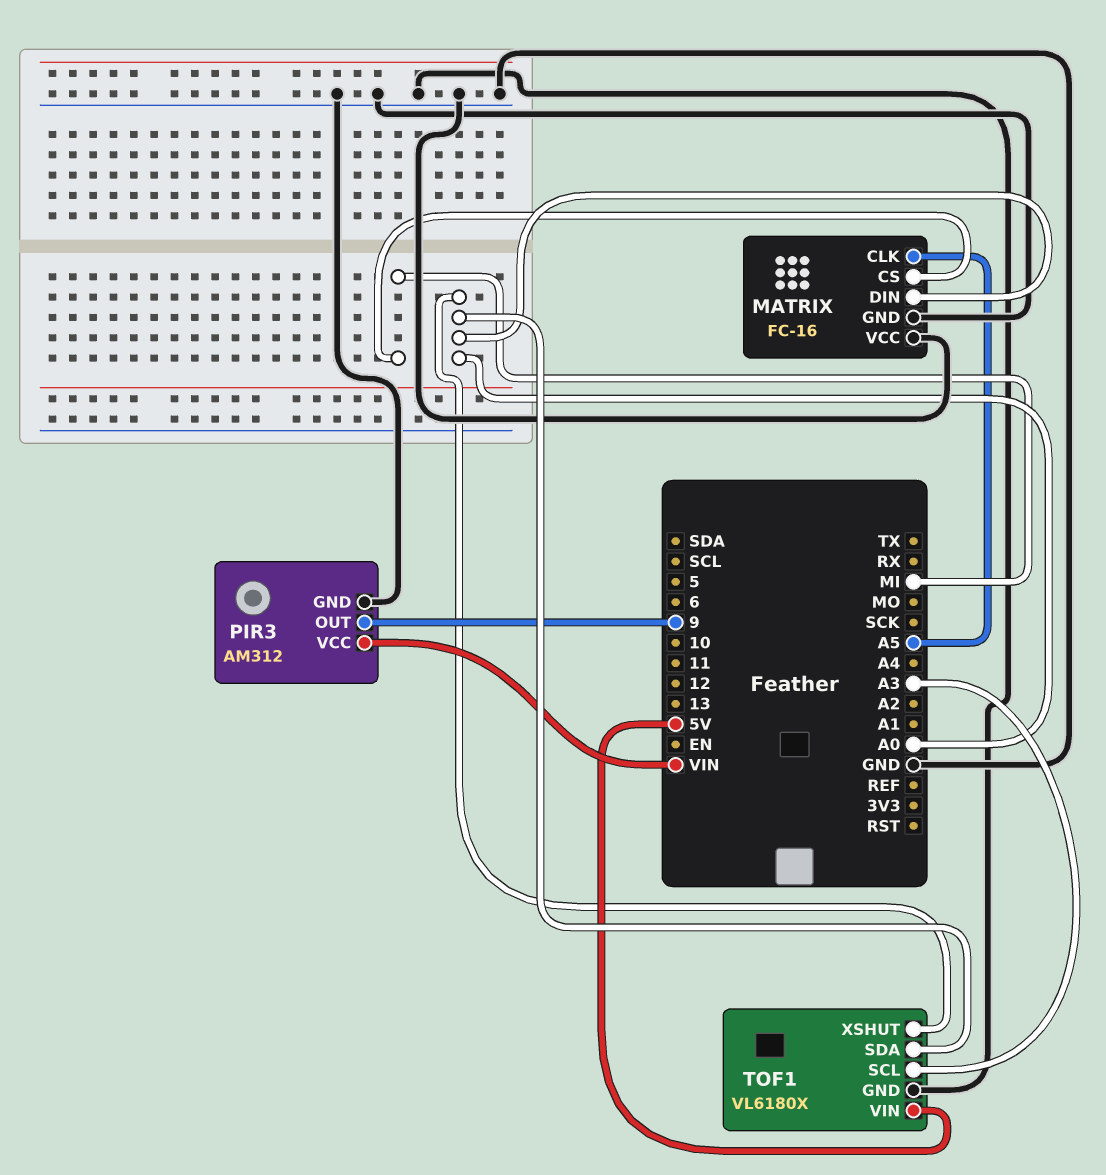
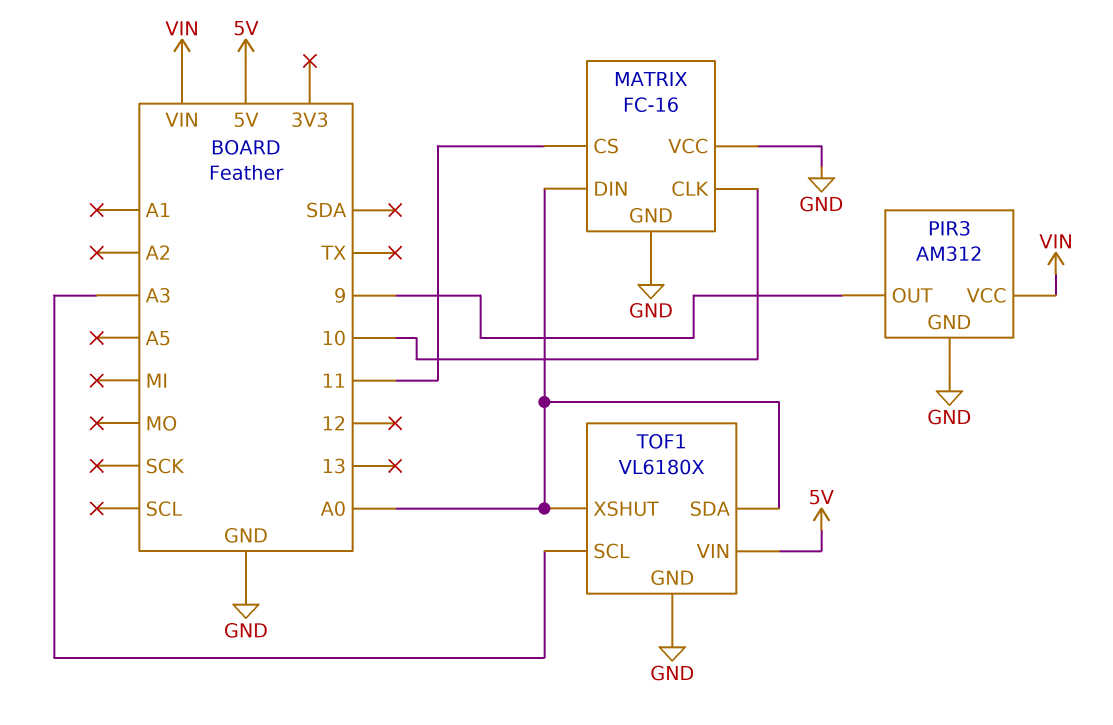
MATRIX pin CLK: A5 -> 10
MATRIX pin CS: MI -> 11

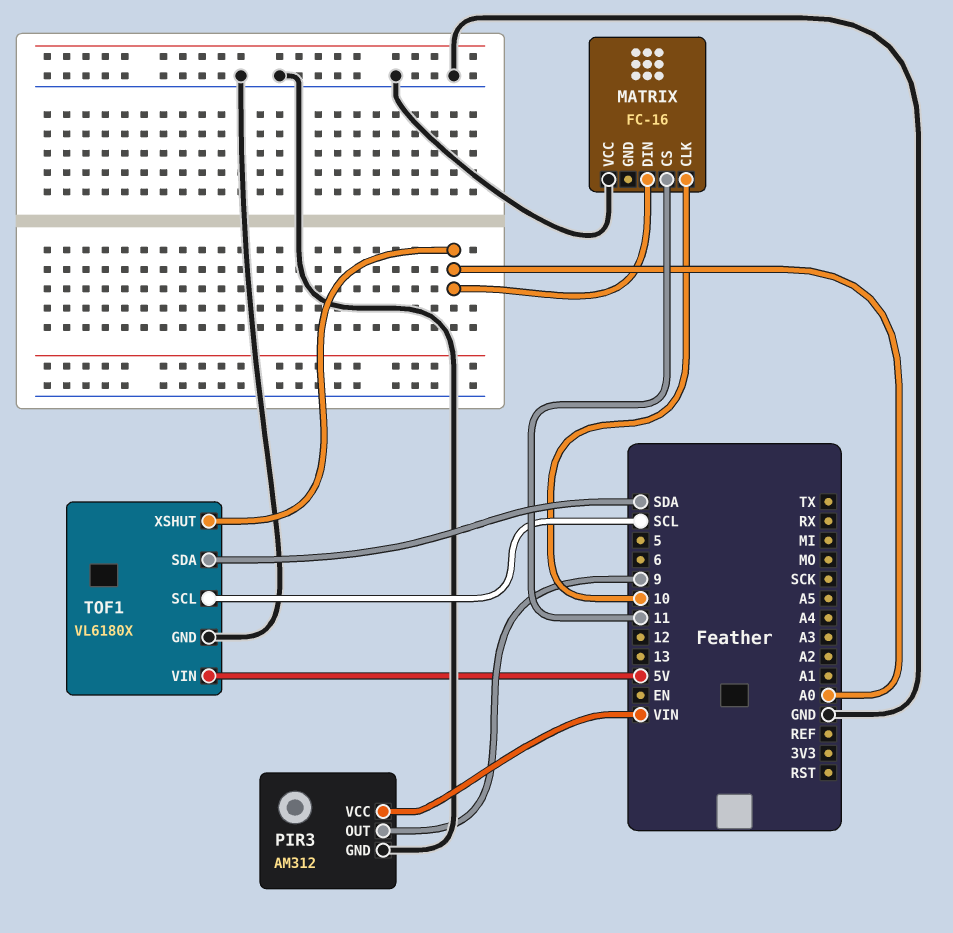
MATRIX pin GND: GND -> none
TOF1 pin SCL: A3 -> SCL
TOF1 pin SDA: A0 -> SDA

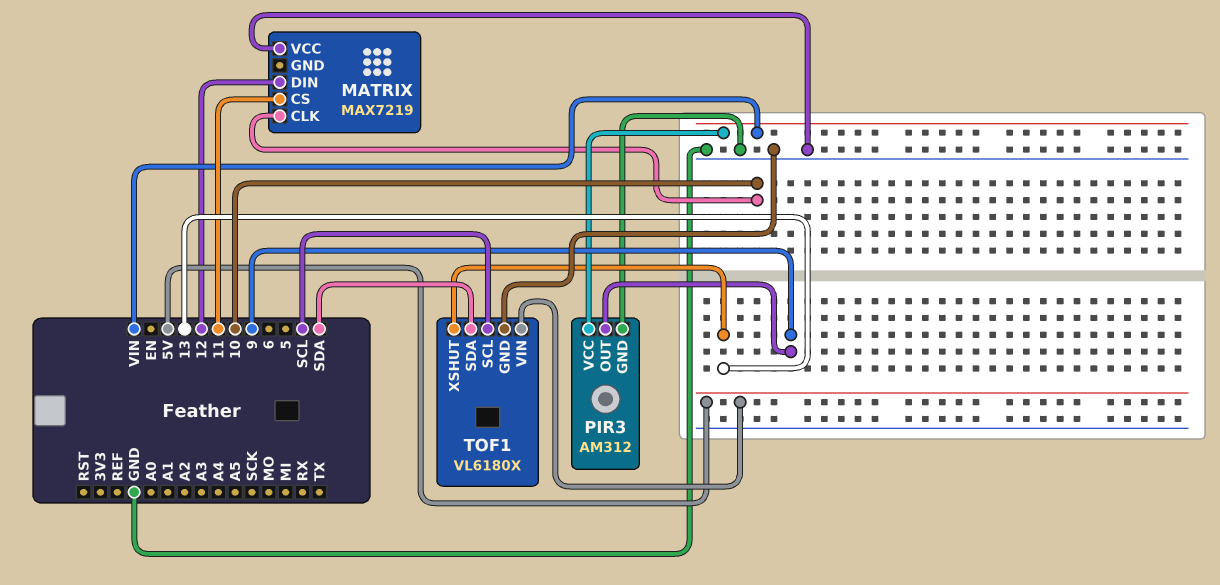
MATRIX: FC-16 -> MAX7219
MATRIX pin DIN: A0 -> 12
TOF1 pin XSHUT: A0 -> 13

